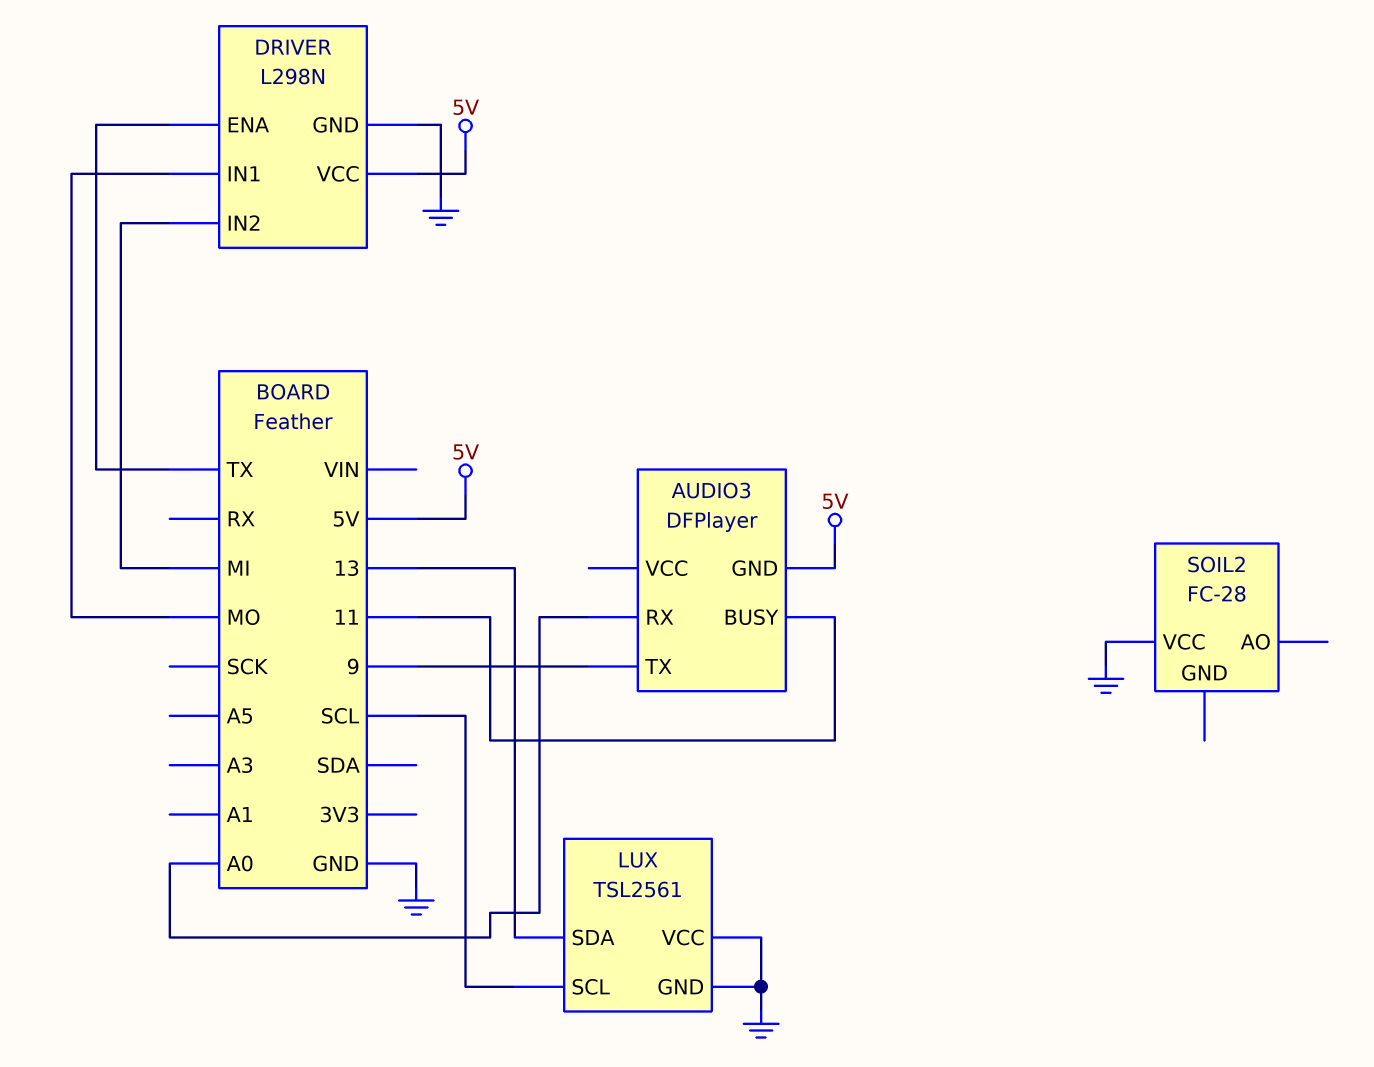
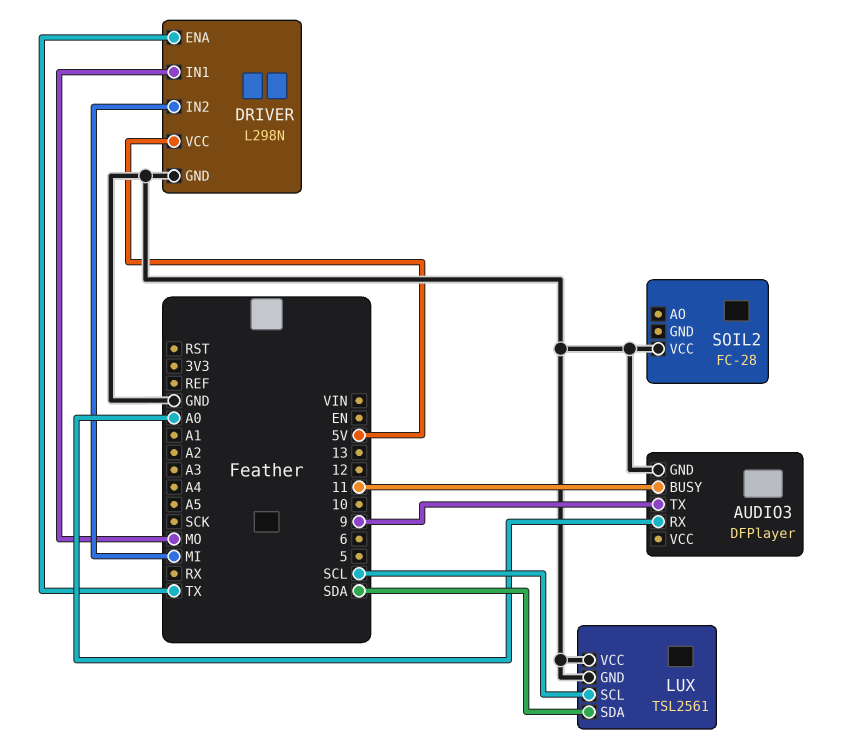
AUDIO3 pin GND: 5V -> GND
LUX pin SDA: 13 -> SDA

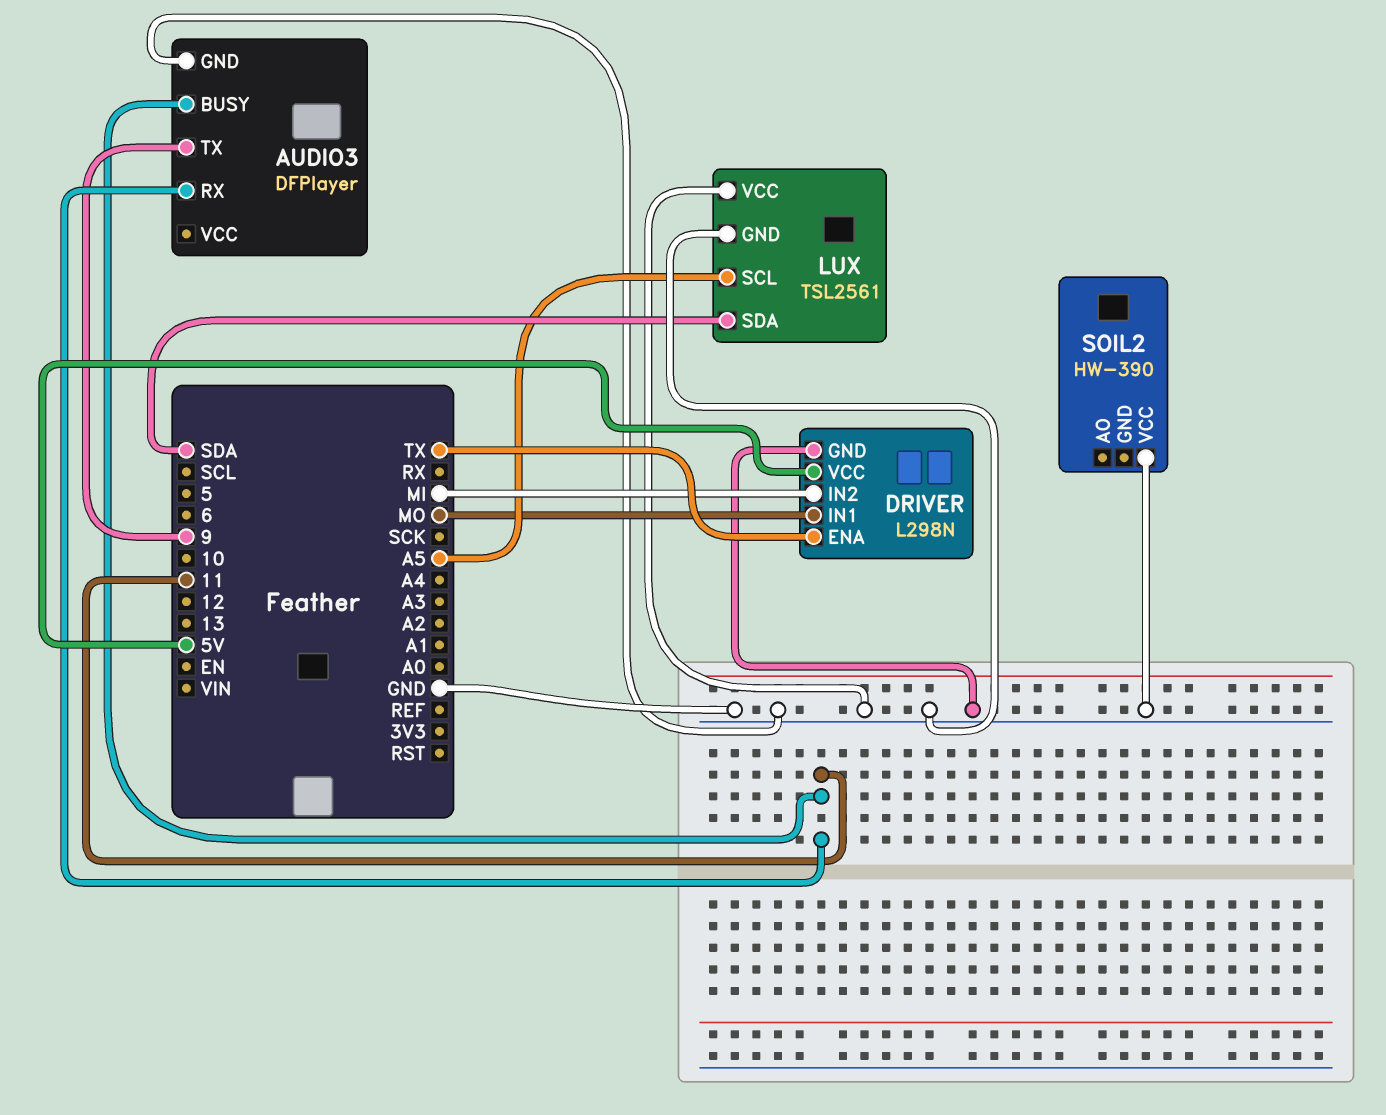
AUDIO3 pin RX: A0 -> 11
LUX pin SCL: SCL -> A5
SOIL2: FC-28 -> HW-390

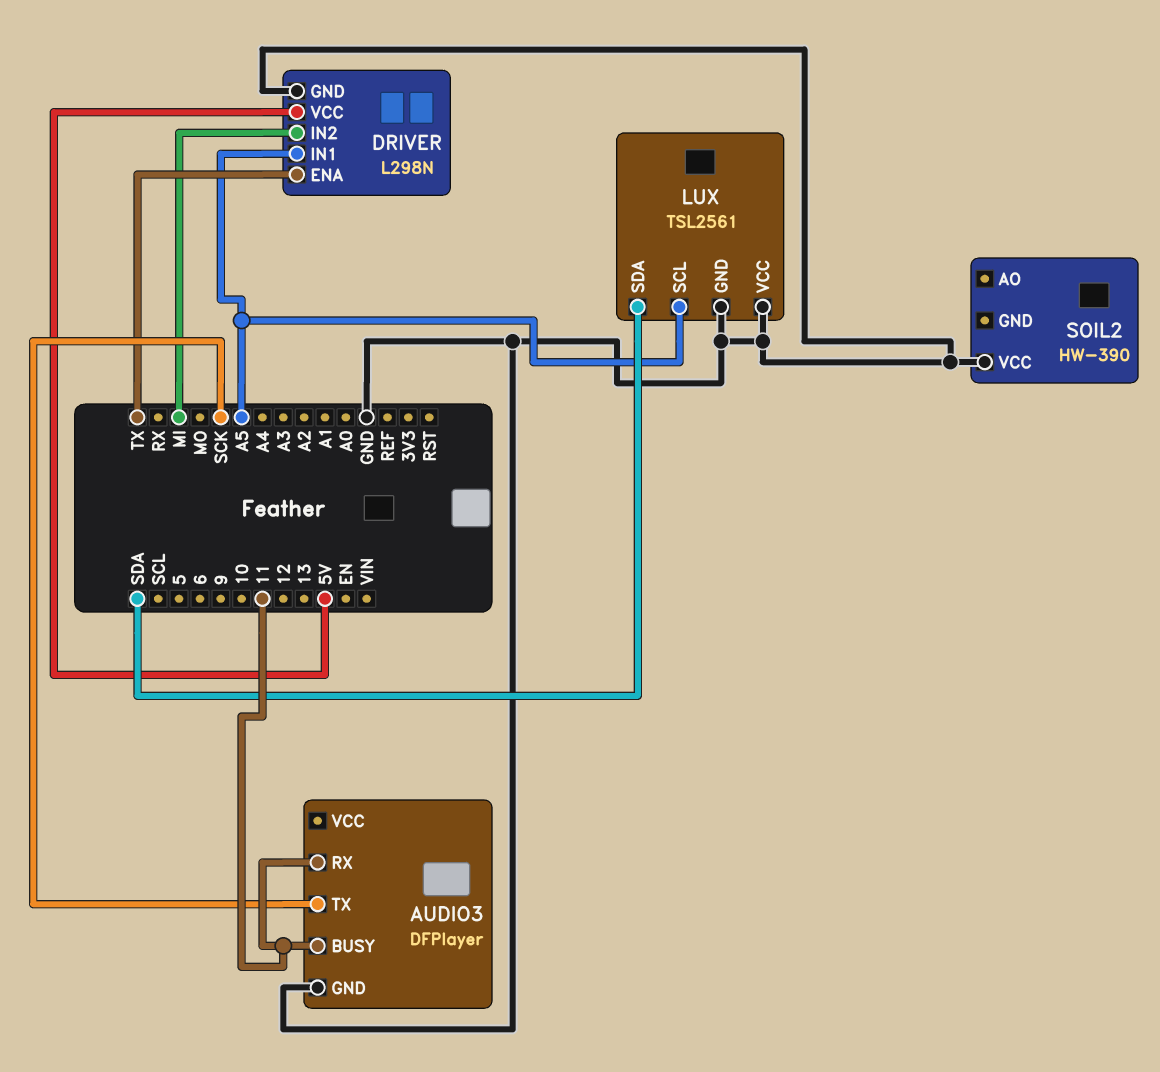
AUDIO3 pin TX: 9 -> SCK
DRIVER pin IN1: MO -> A5

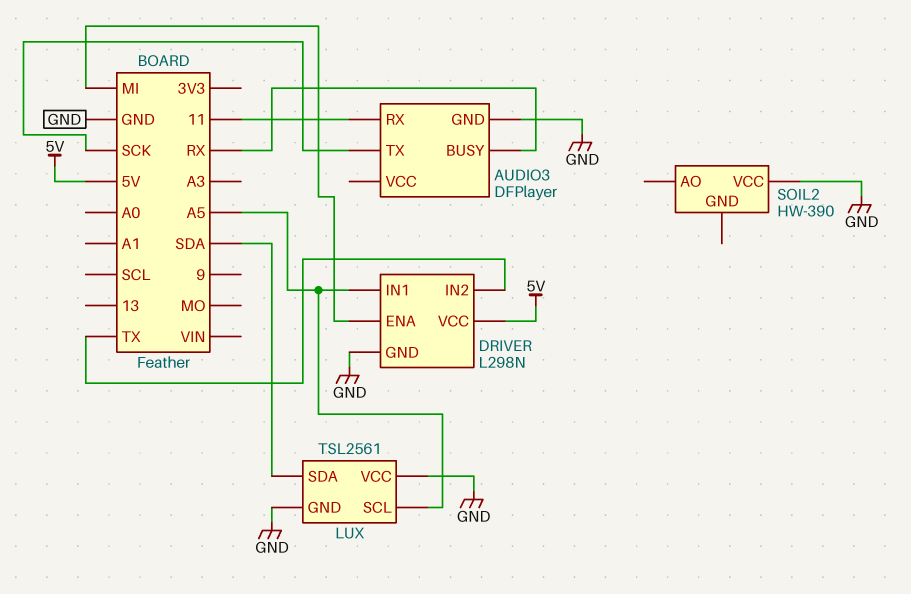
AUDIO3 pin BUSY: 11 -> RX
DRIVER pin ENA: TX -> MI
DRIVER pin IN2: MI -> TX

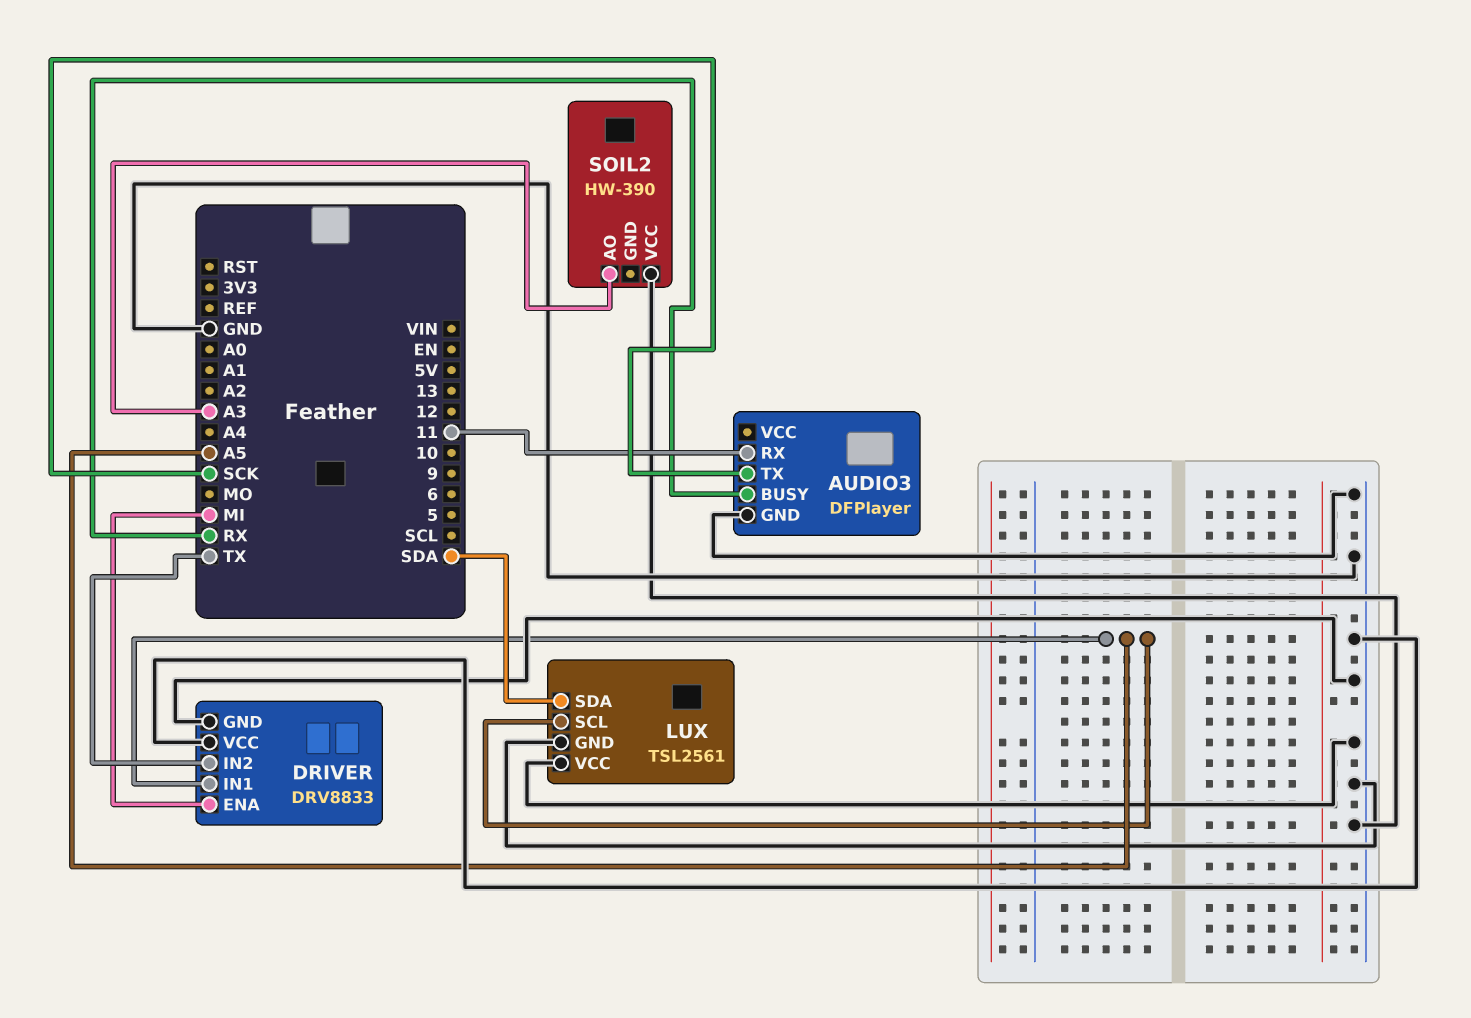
DRIVER: L298N -> DRV8833
DRIVER pin VCC: 5V -> GND
SOIL2 pin AO: none -> A3

